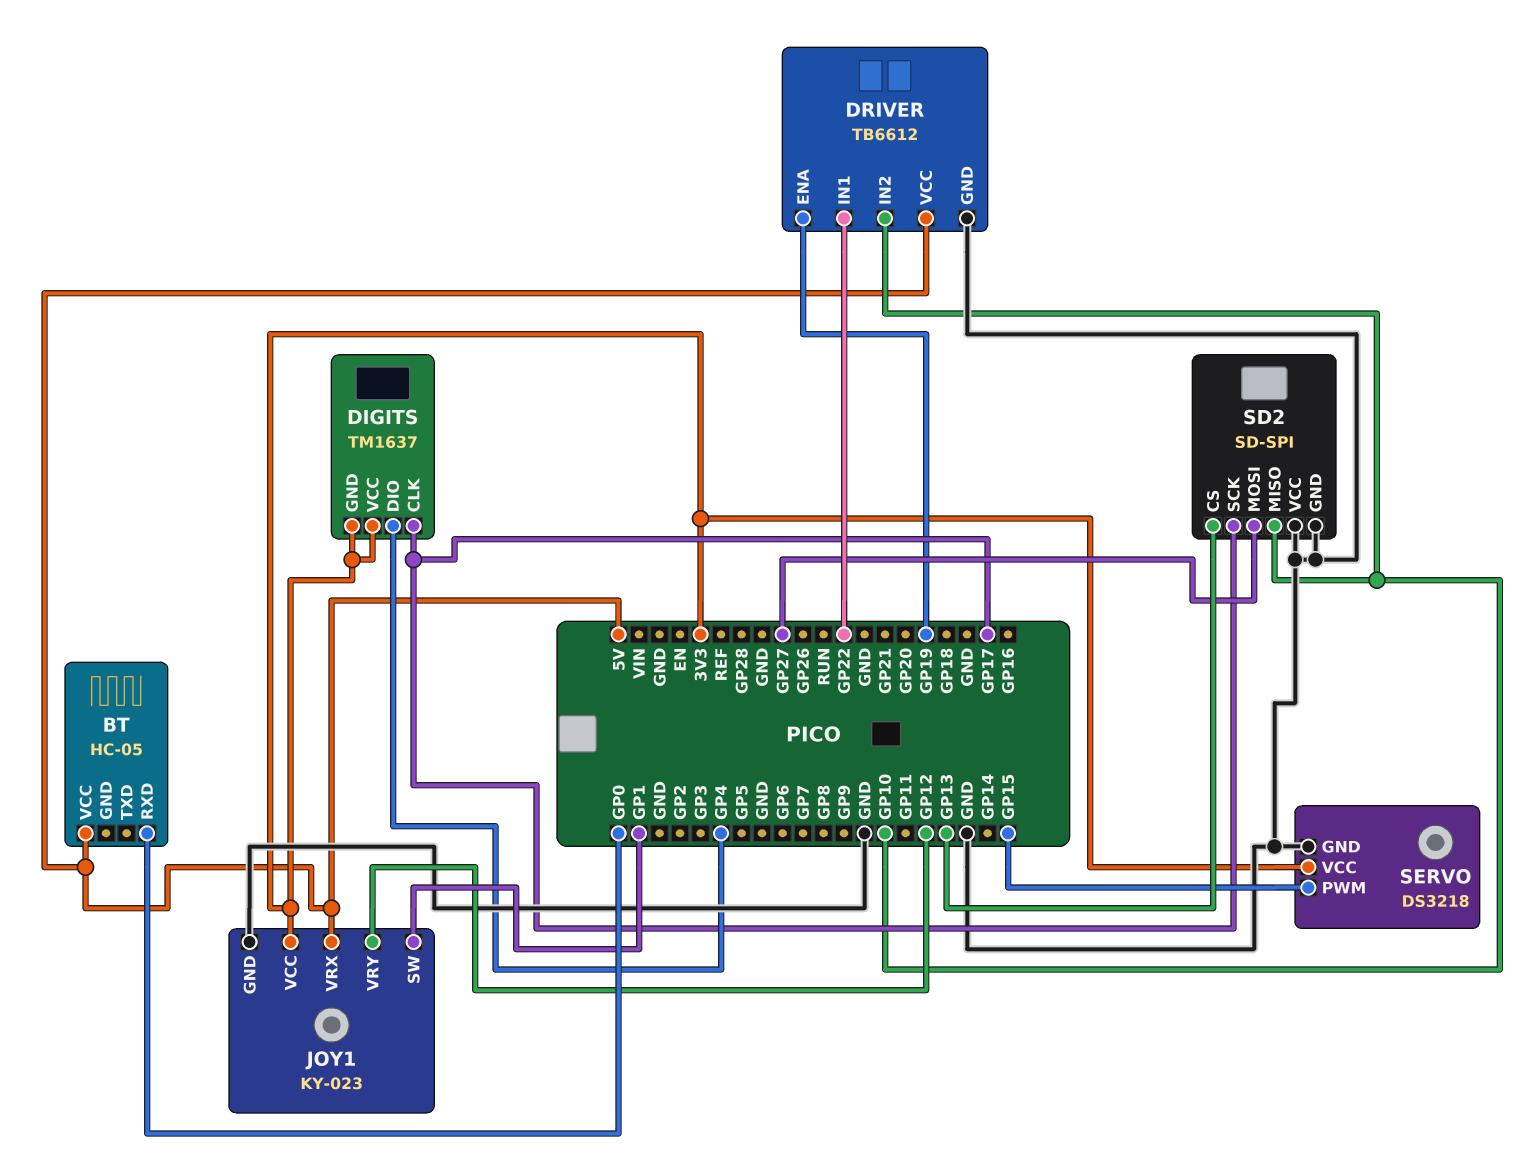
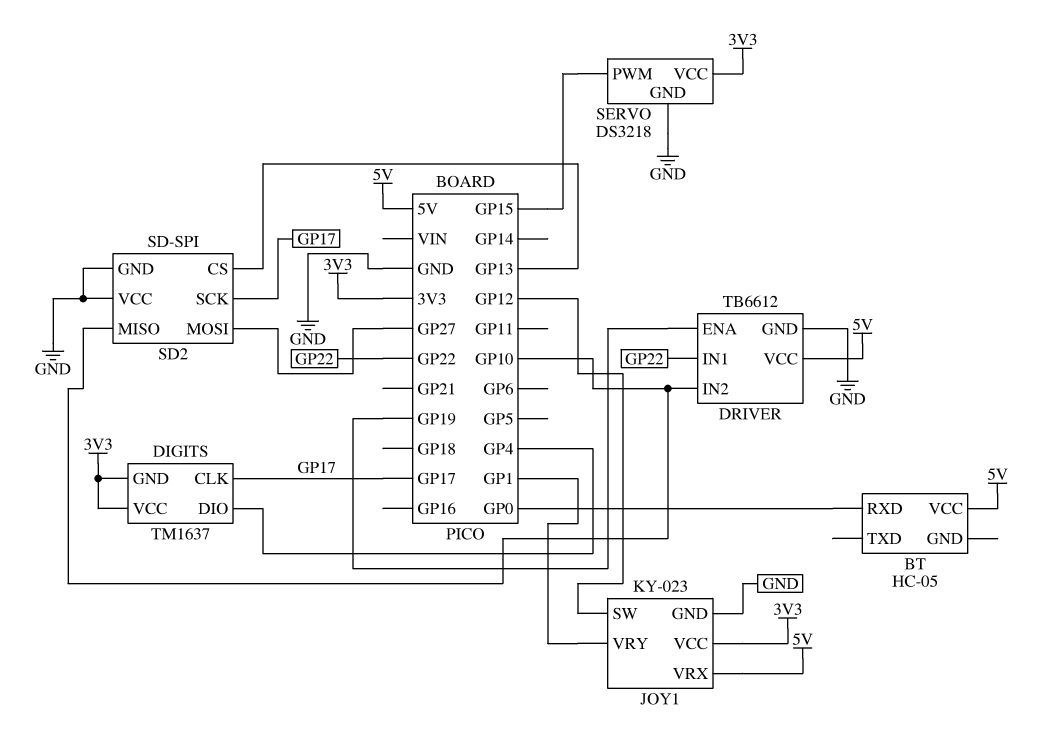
JOY1 pin SW: GP1 -> GP12
JOY1 pin VRY: GP12 -> GP1

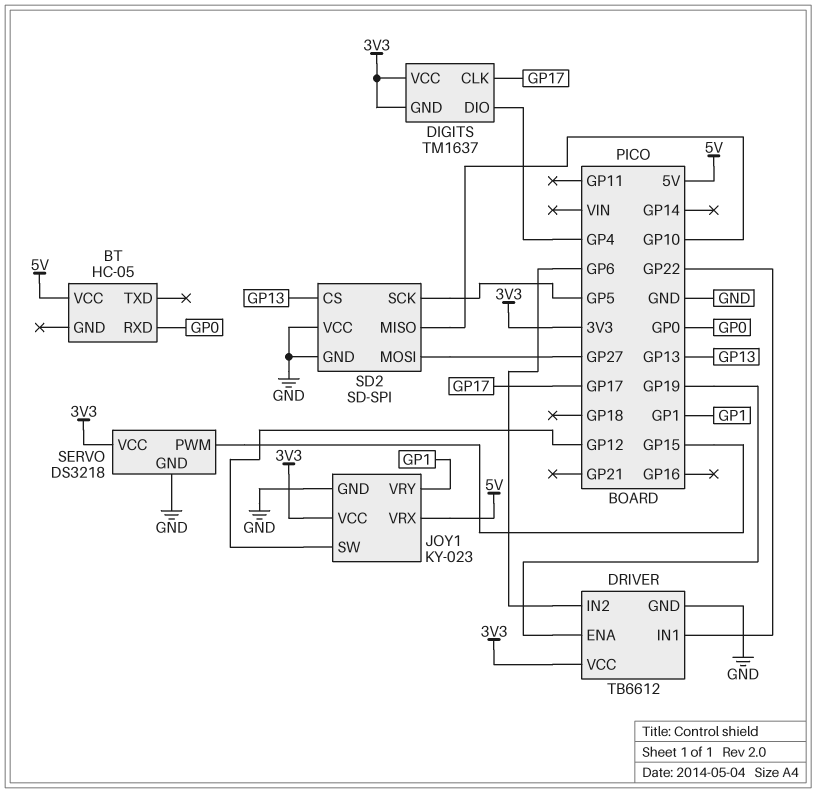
DRIVER pin IN2: GP10 -> GP6
DRIVER pin VCC: 5V -> 3V3
SD2 pin SCK: GP17 -> GP5

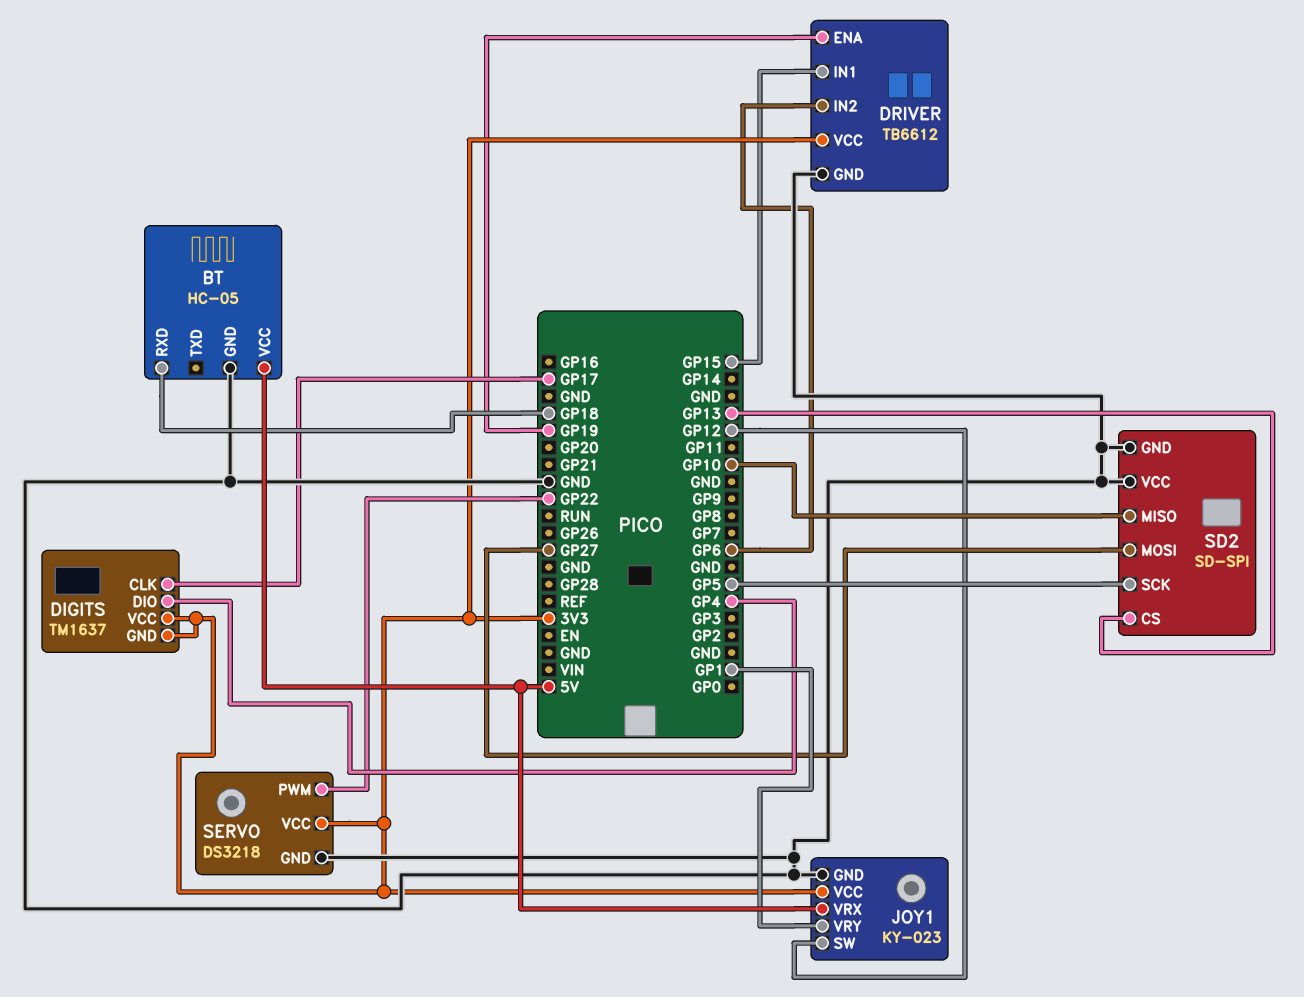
BT pin GND: none -> GND
BT pin RXD: GP0 -> GP18
DRIVER pin IN1: GP22 -> GP15
SERVO pin PWM: GP15 -> GP22

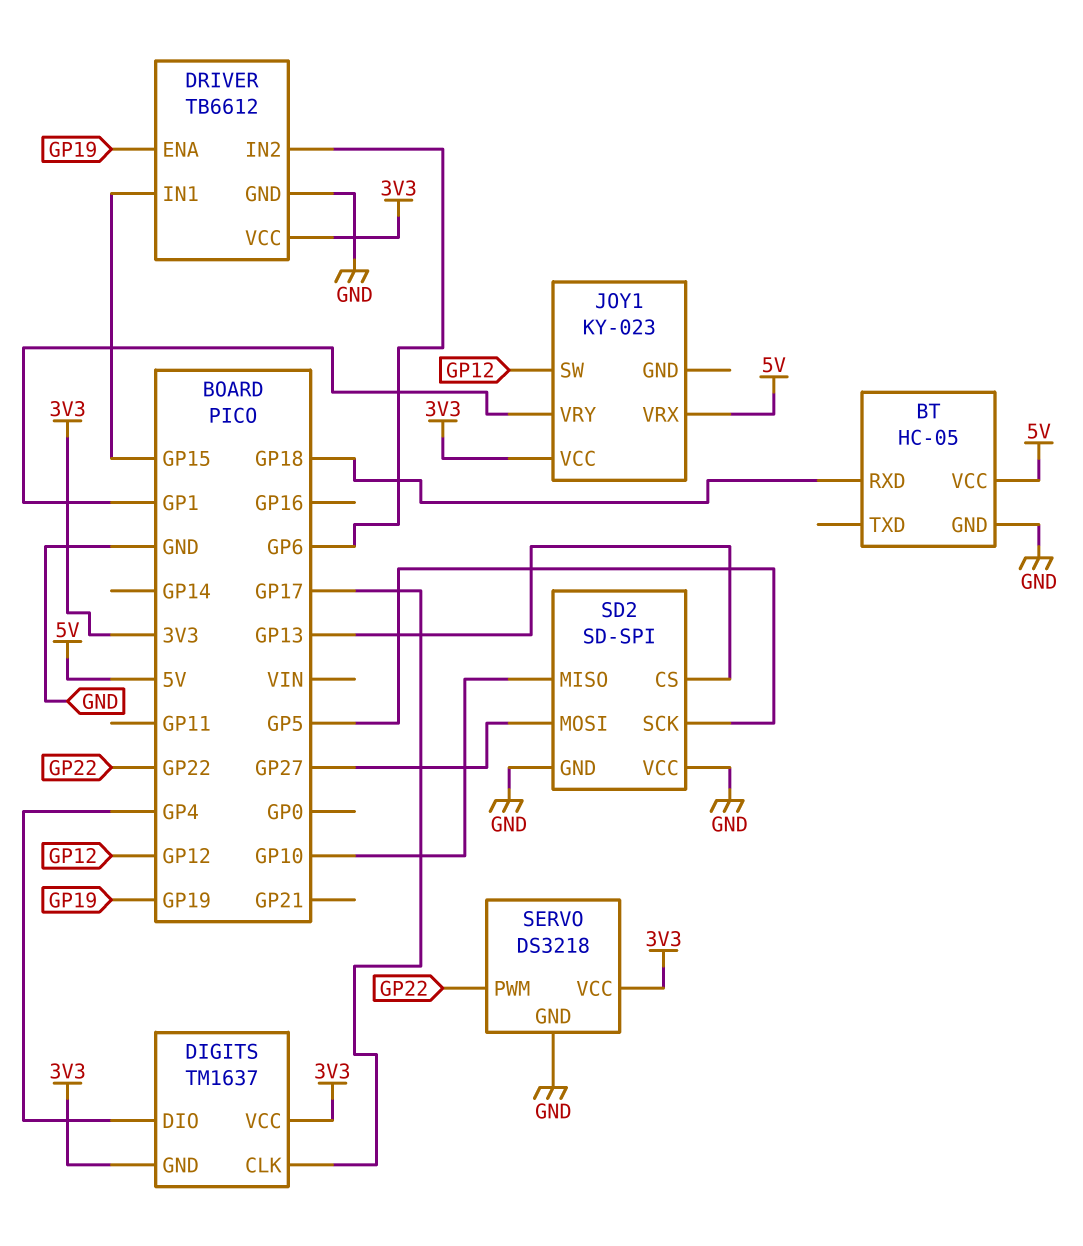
JOY1 pin GND: GND -> none

